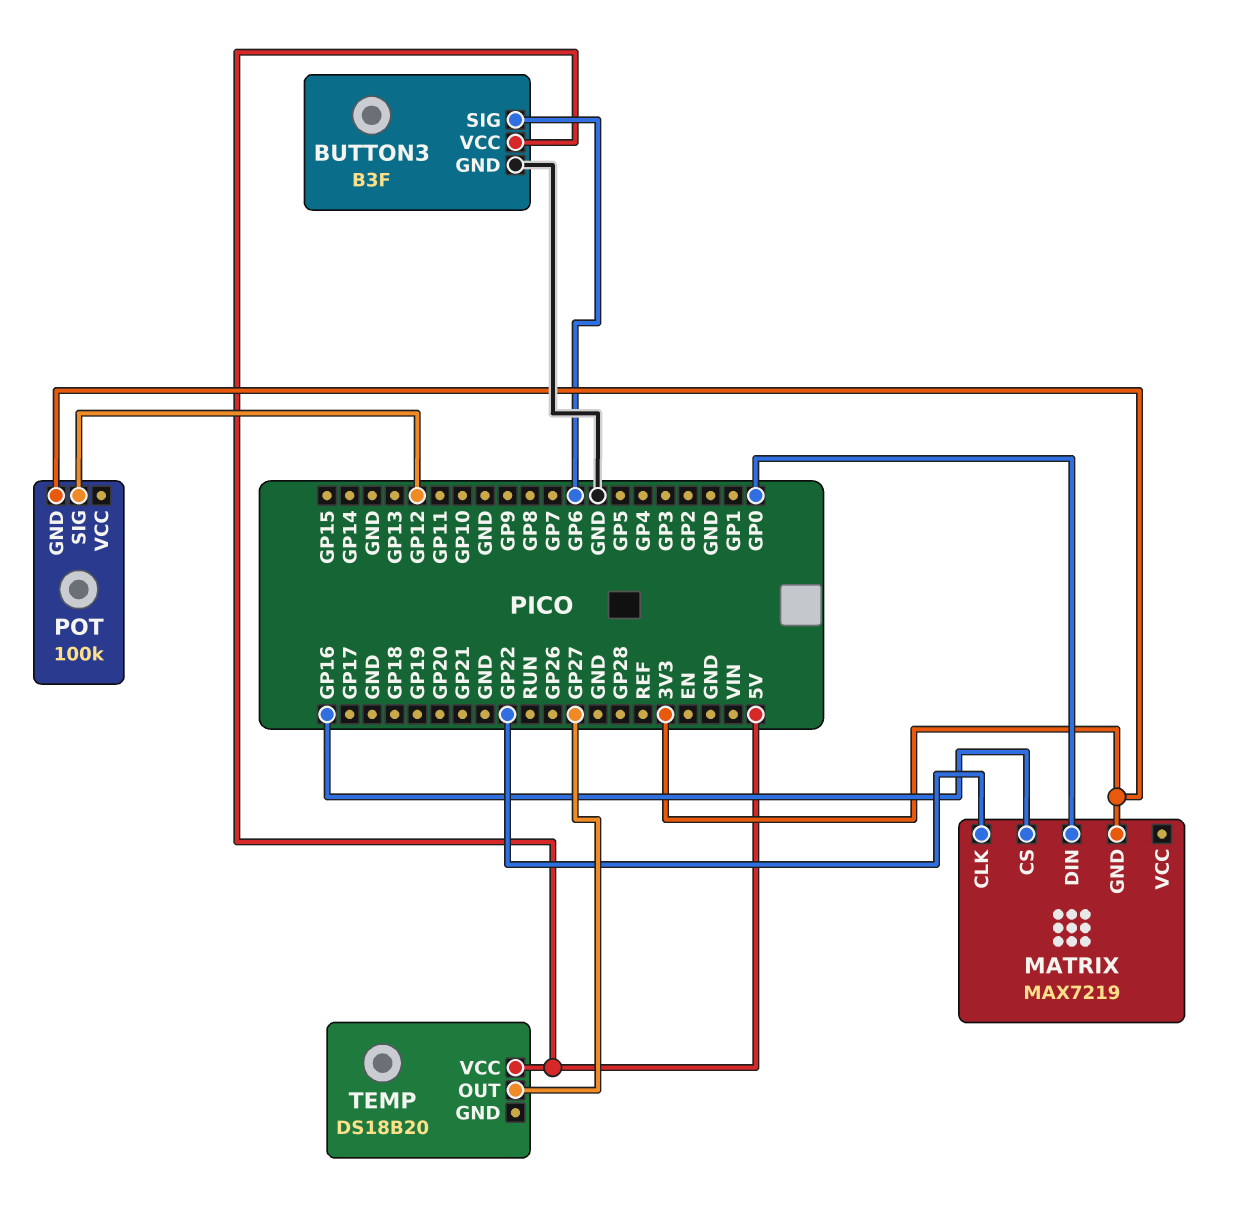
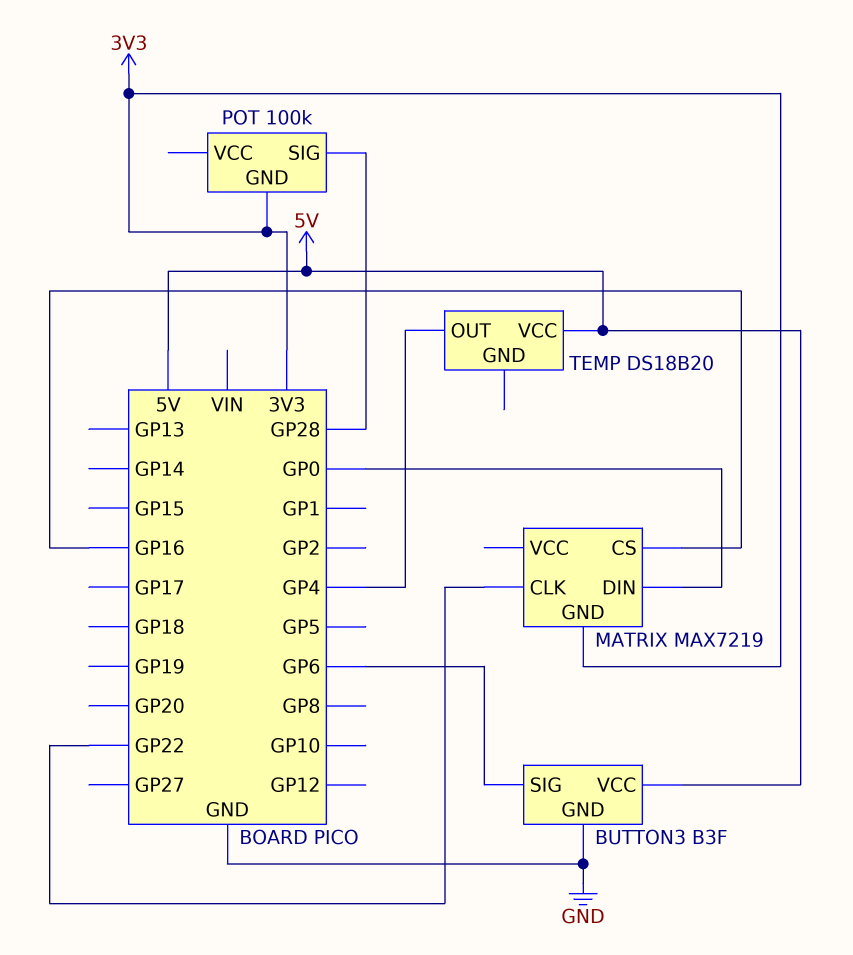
POT pin SIG: GP12 -> GP28
TEMP pin OUT: GP27 -> GP4

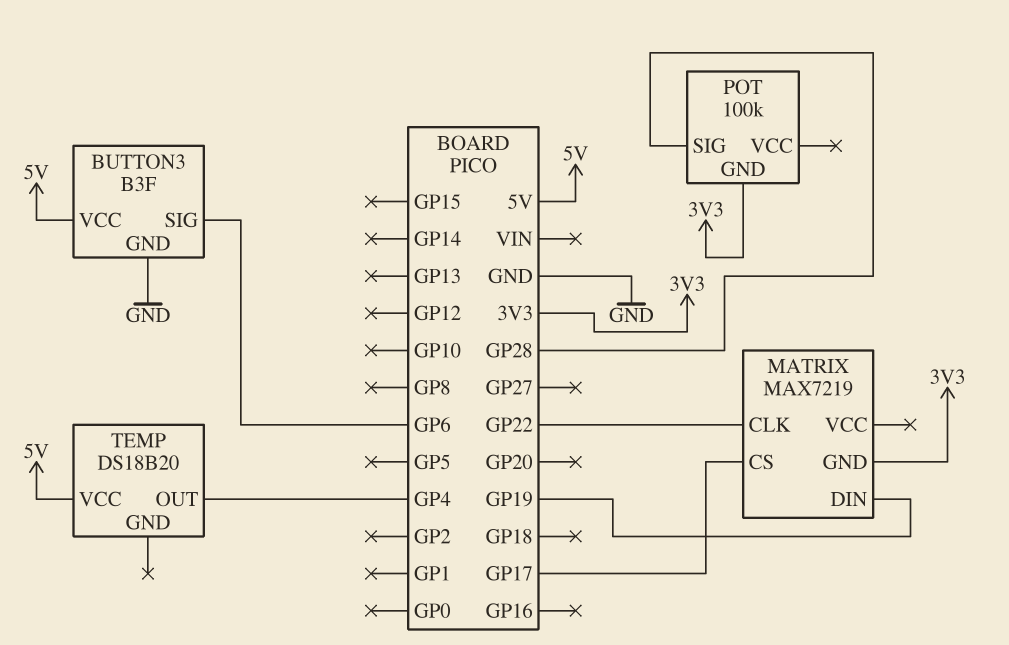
MATRIX pin CS: GP16 -> GP17
MATRIX pin DIN: GP0 -> GP19

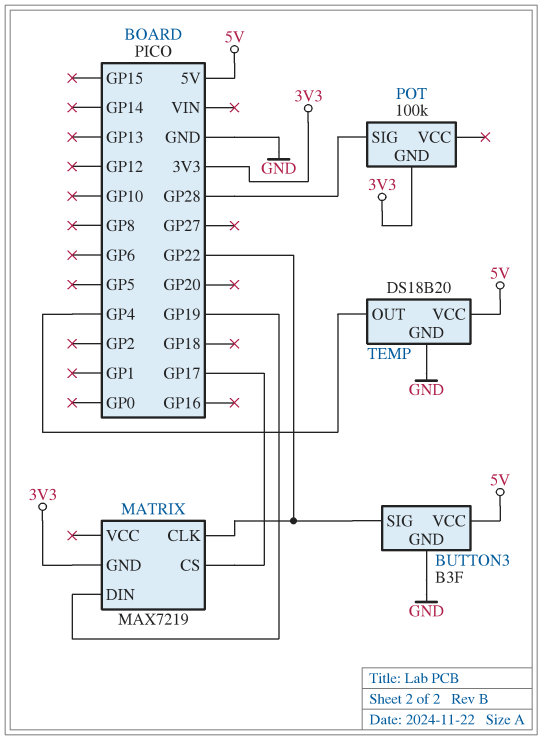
BUTTON3 pin SIG: GP6 -> GP22
TEMP pin GND: none -> GND

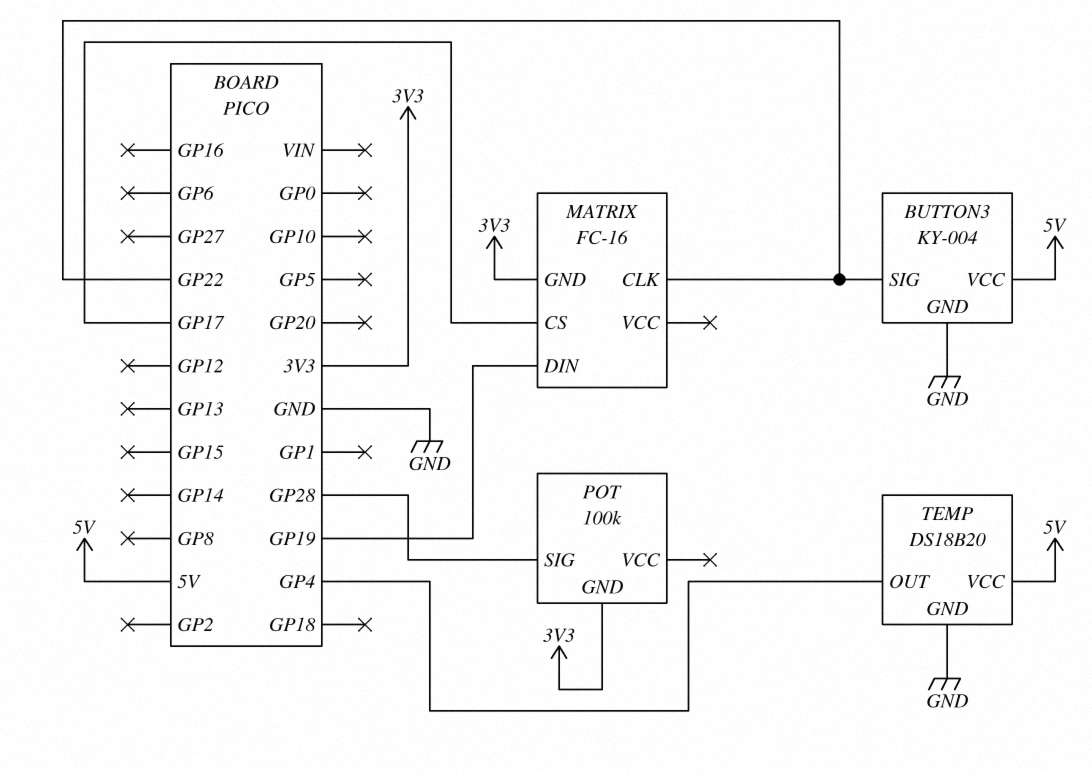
BUTTON3: B3F -> KY-004
MATRIX: MAX7219 -> FC-16

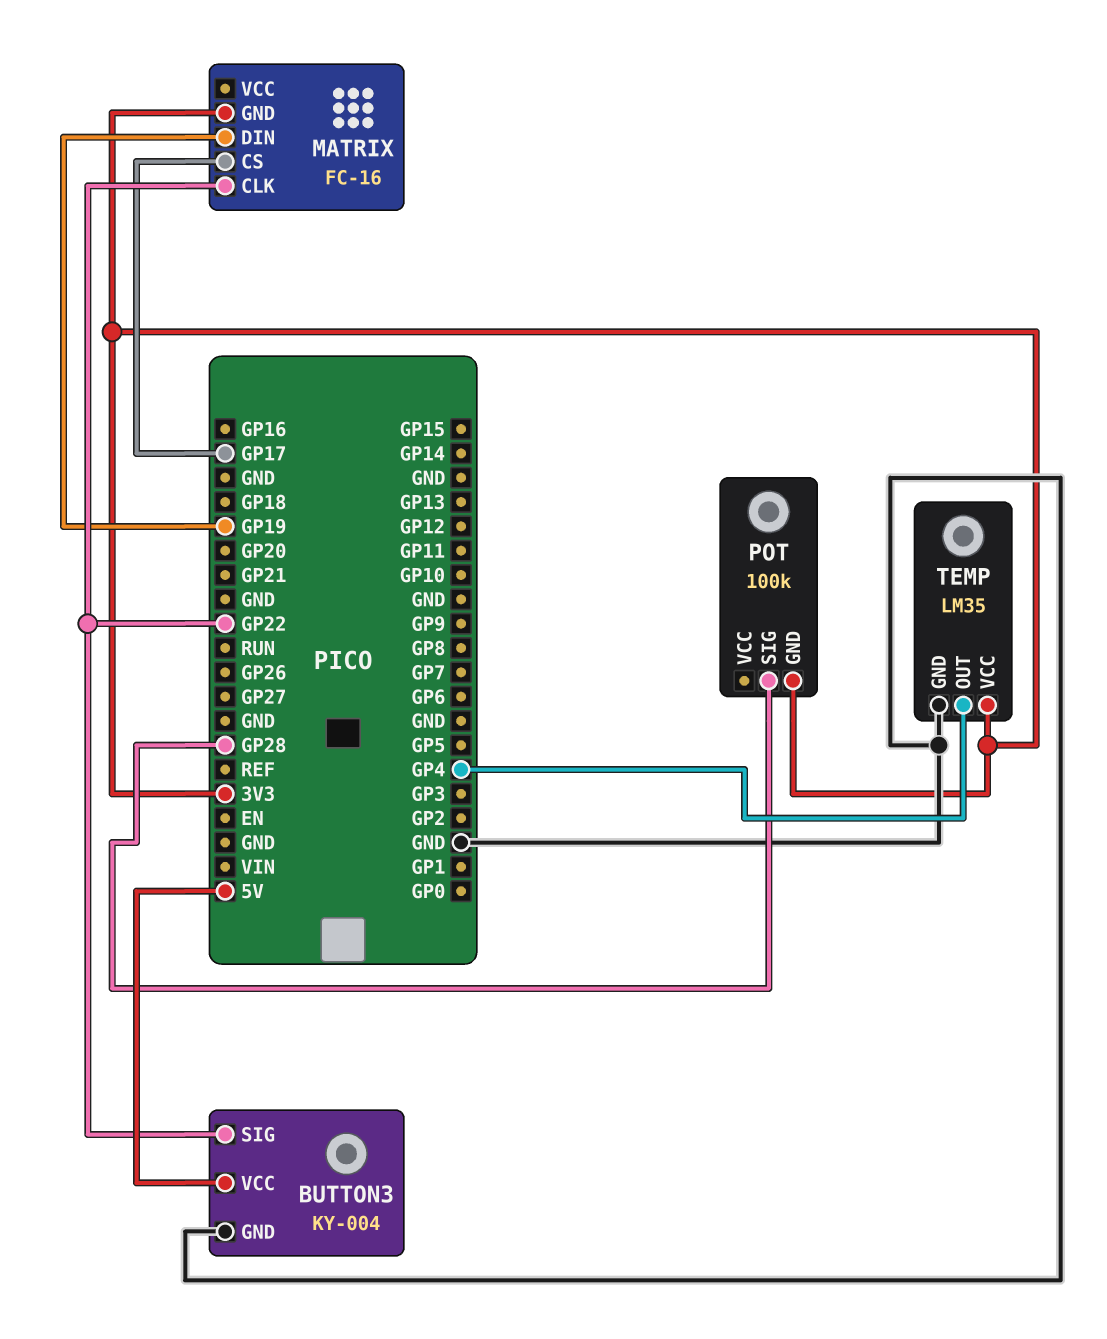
TEMP: DS18B20 -> LM35
TEMP pin VCC: 5V -> 3V3

